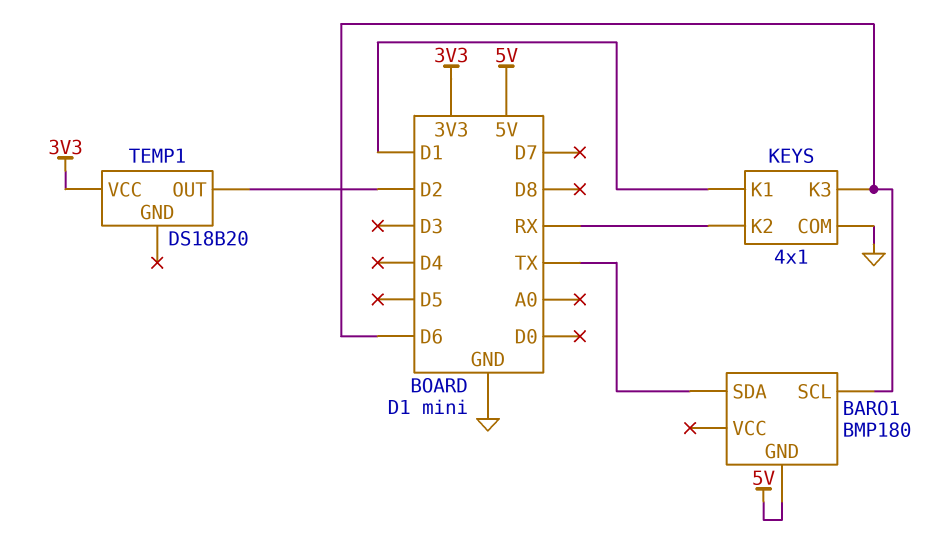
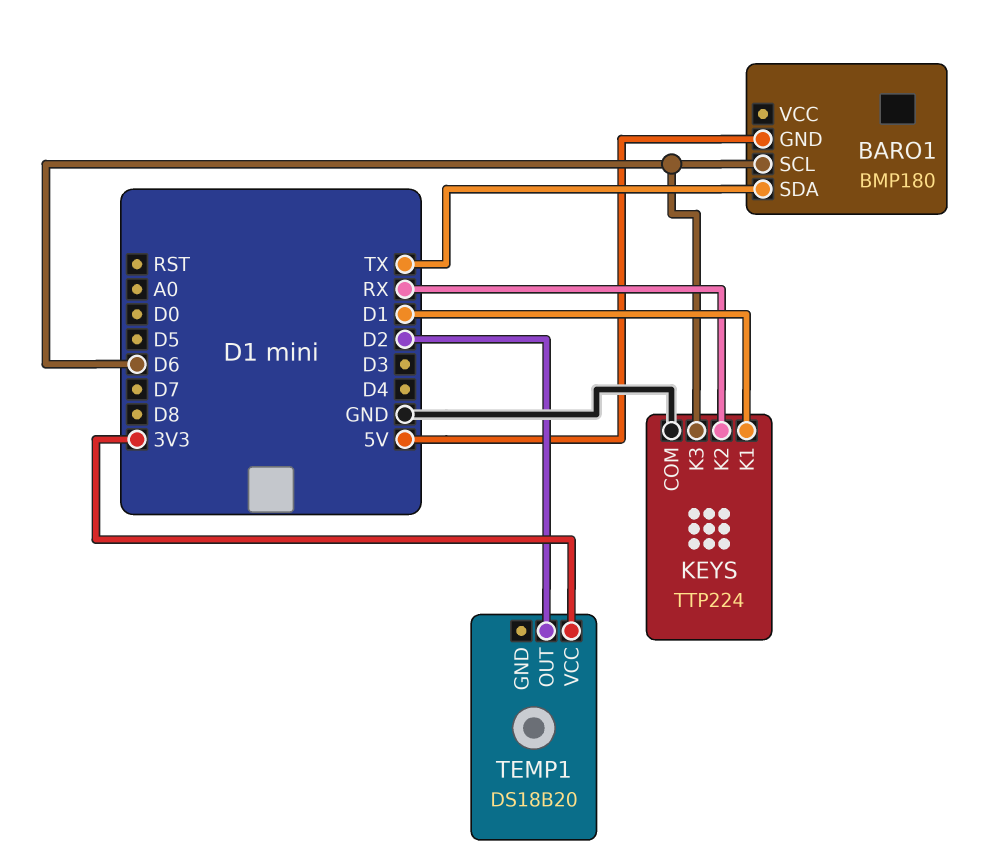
KEYS: 4x1 -> TTP224

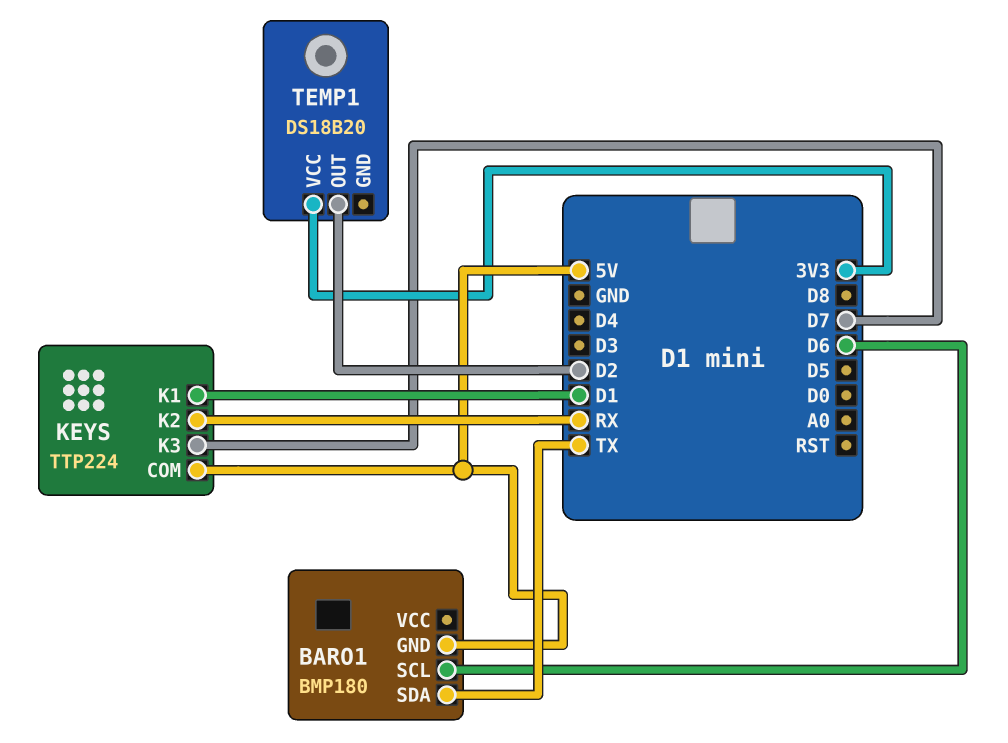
KEYS pin COM: GND -> 5V
KEYS pin K3: D6 -> D7

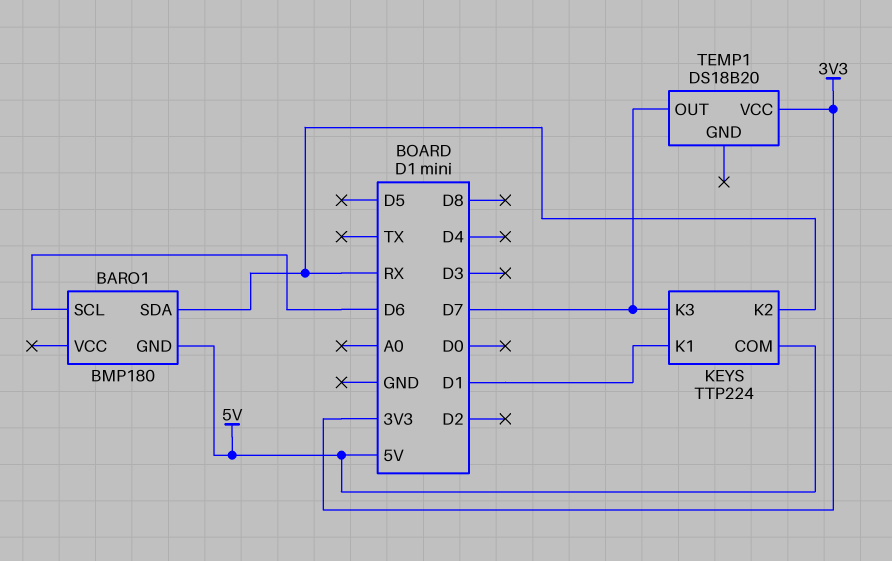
BARO1 pin SDA: TX -> RX
TEMP1 pin OUT: D2 -> D7

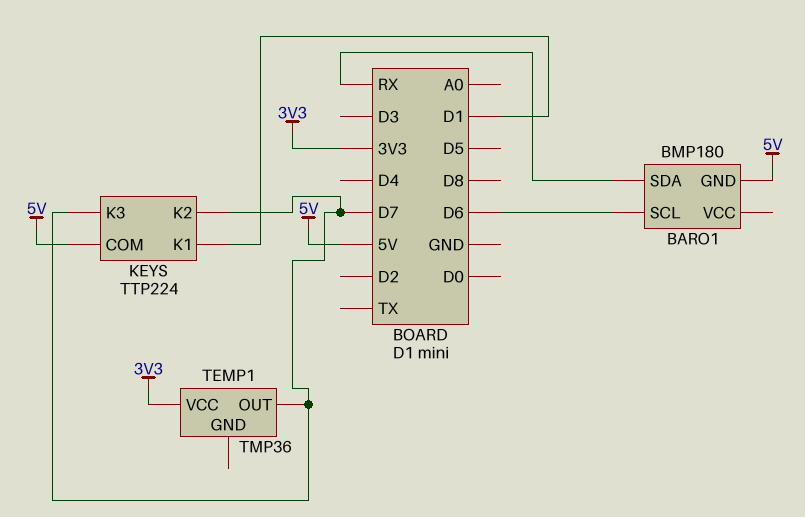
KEYS pin K2: RX -> D7
TEMP1: DS18B20 -> TMP36

